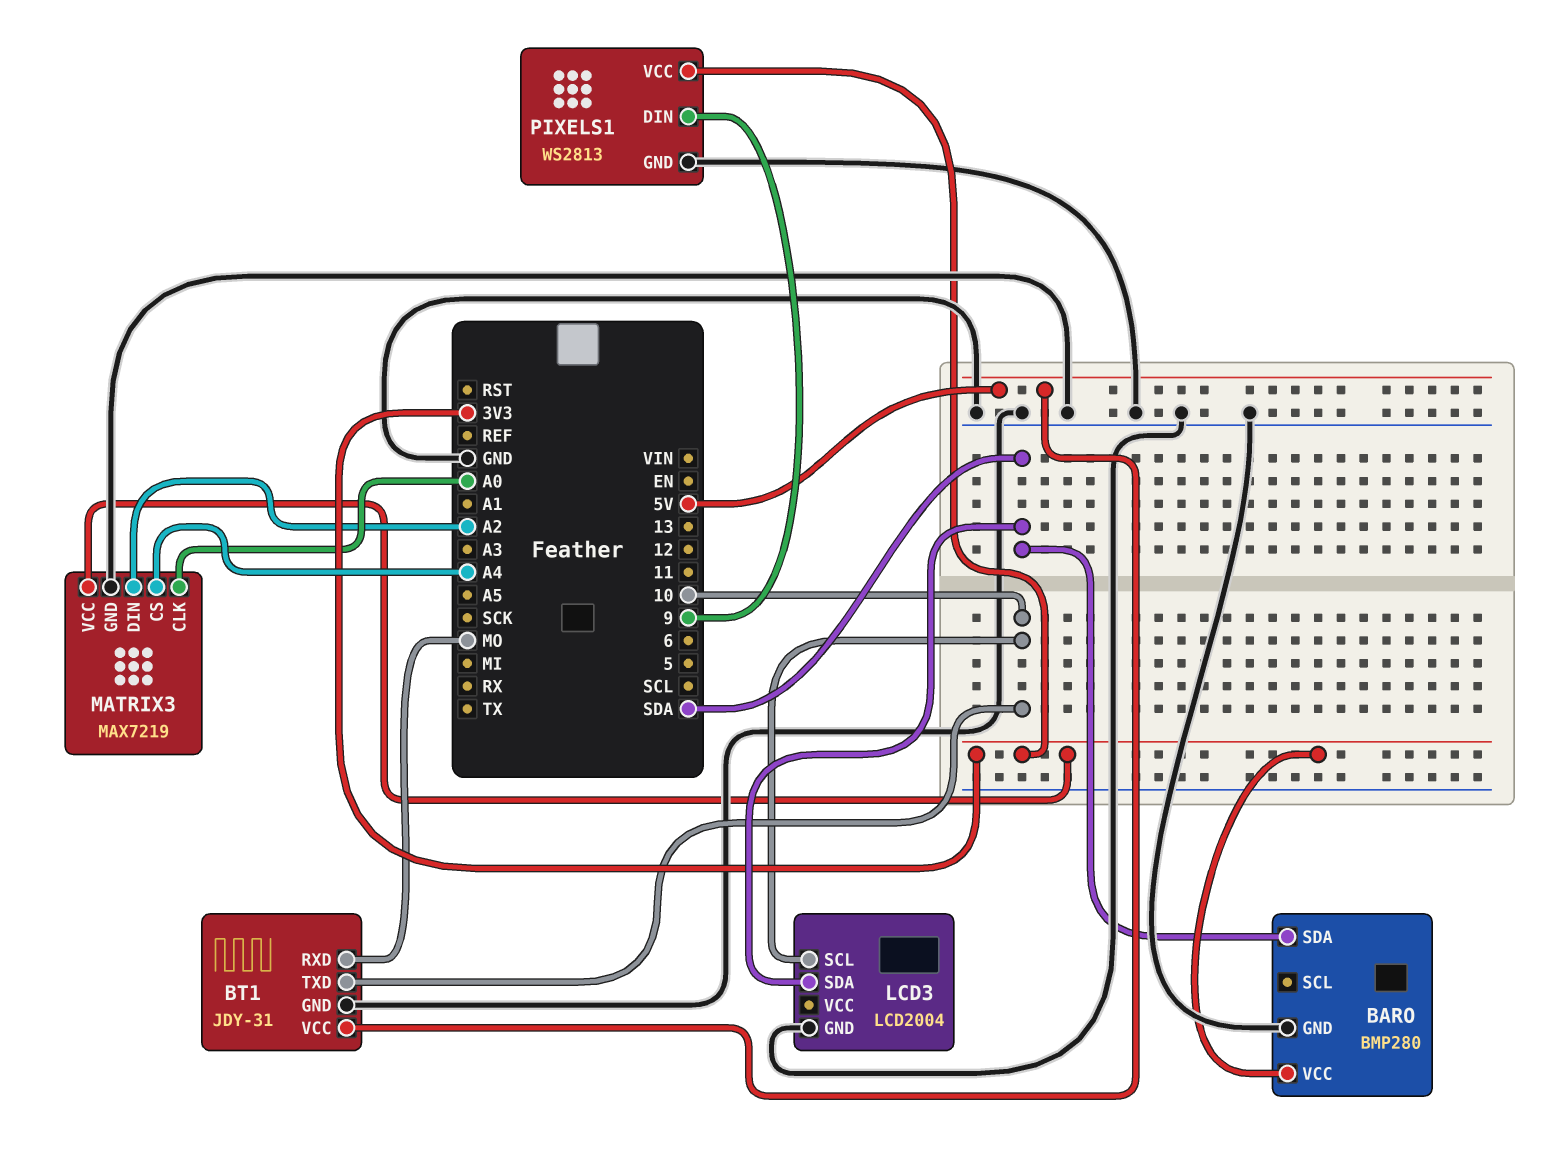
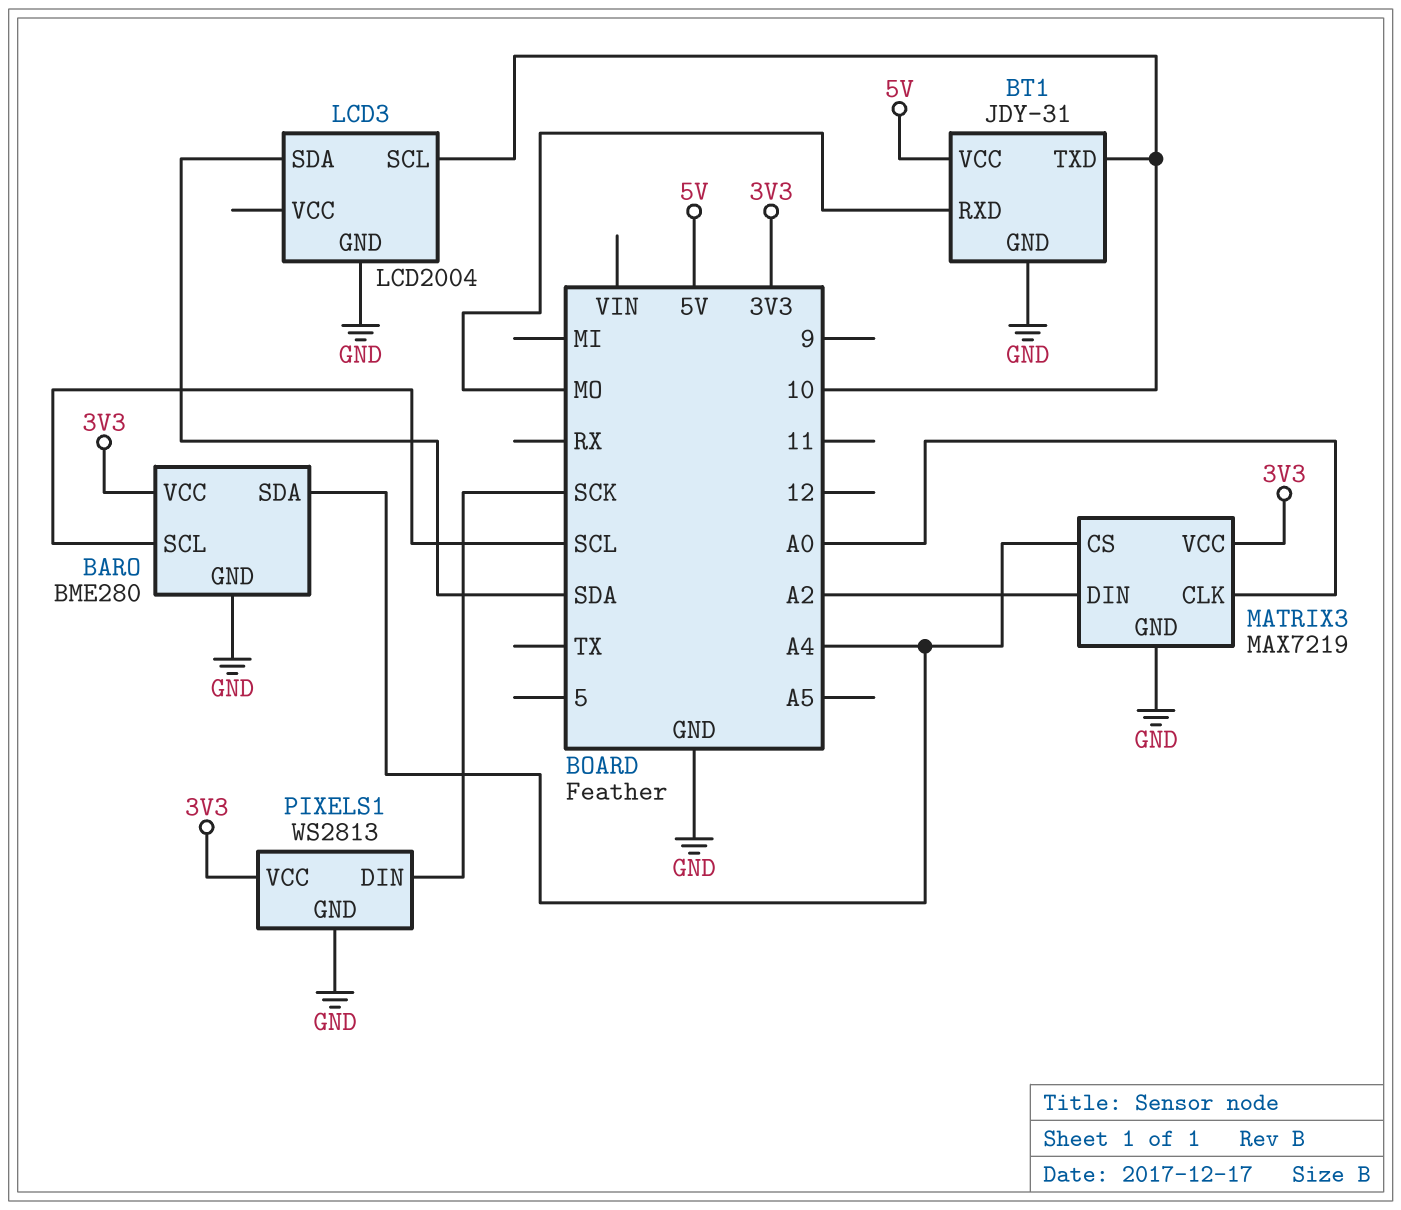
BARO: BMP280 -> BME280
BARO pin SCL: none -> SCL
BARO pin SDA: SDA -> A4
PIXELS1 pin DIN: 9 -> SCK

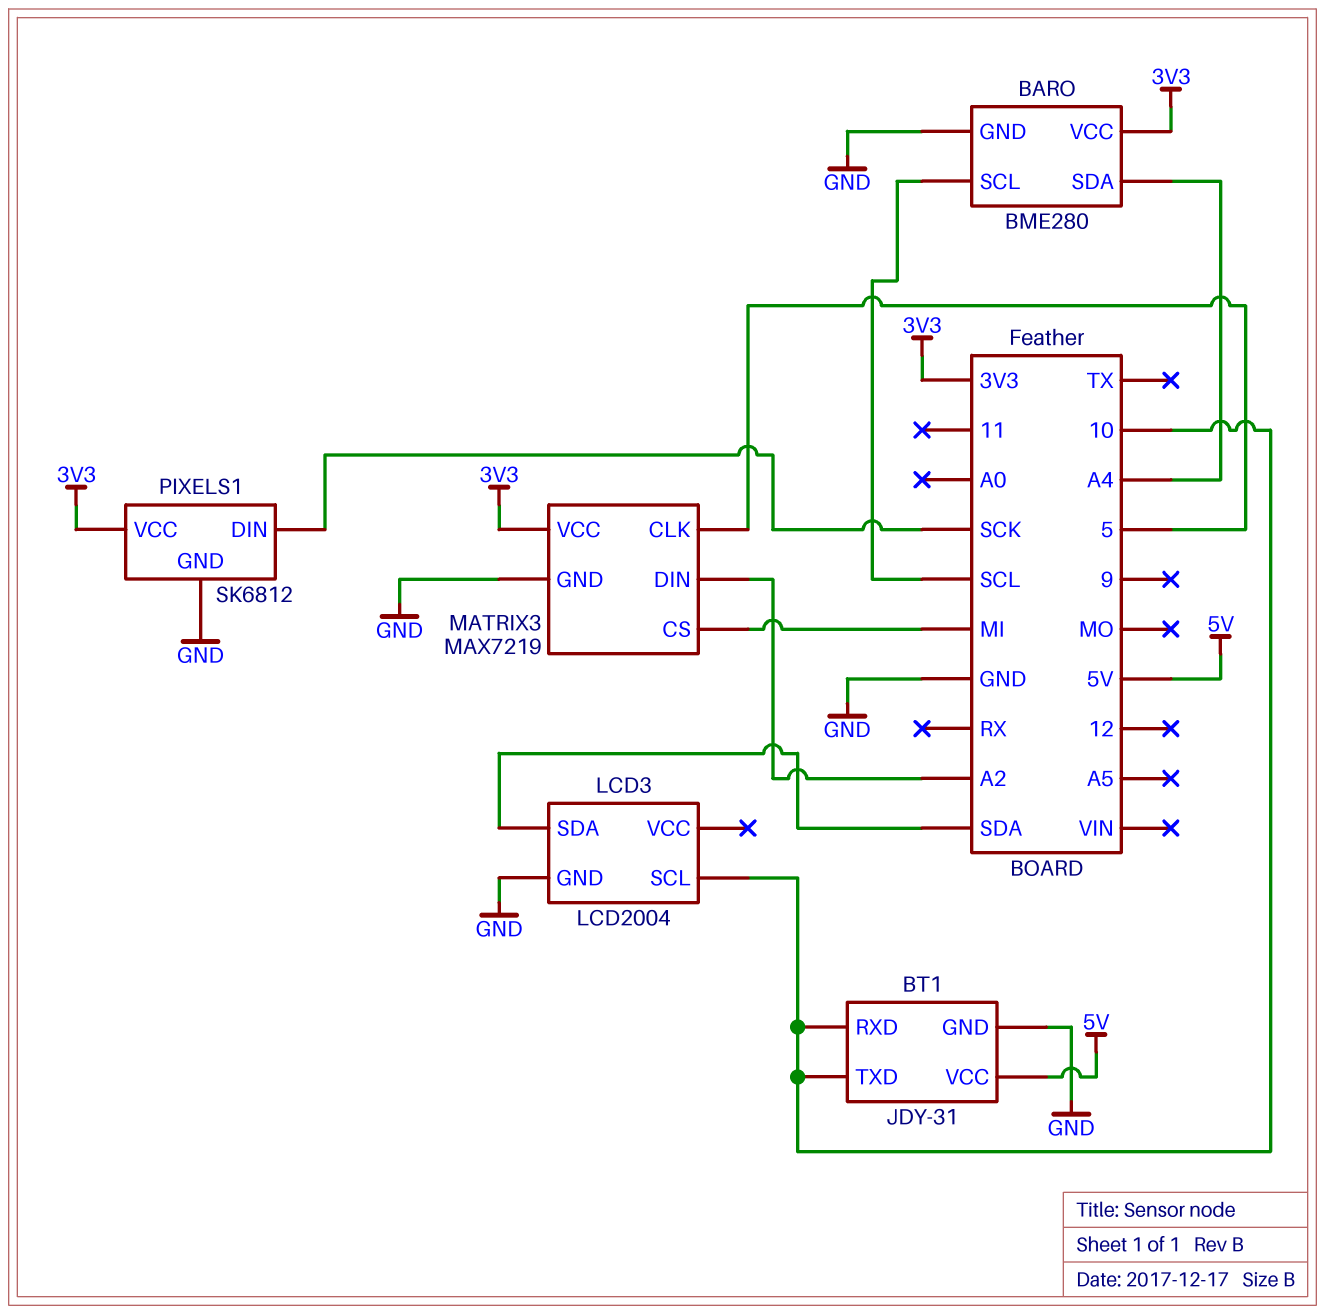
BT1 pin RXD: MO -> 10
MATRIX3 pin CLK: A0 -> 5
MATRIX3 pin CS: A4 -> MI
PIXELS1: WS2813 -> SK6812

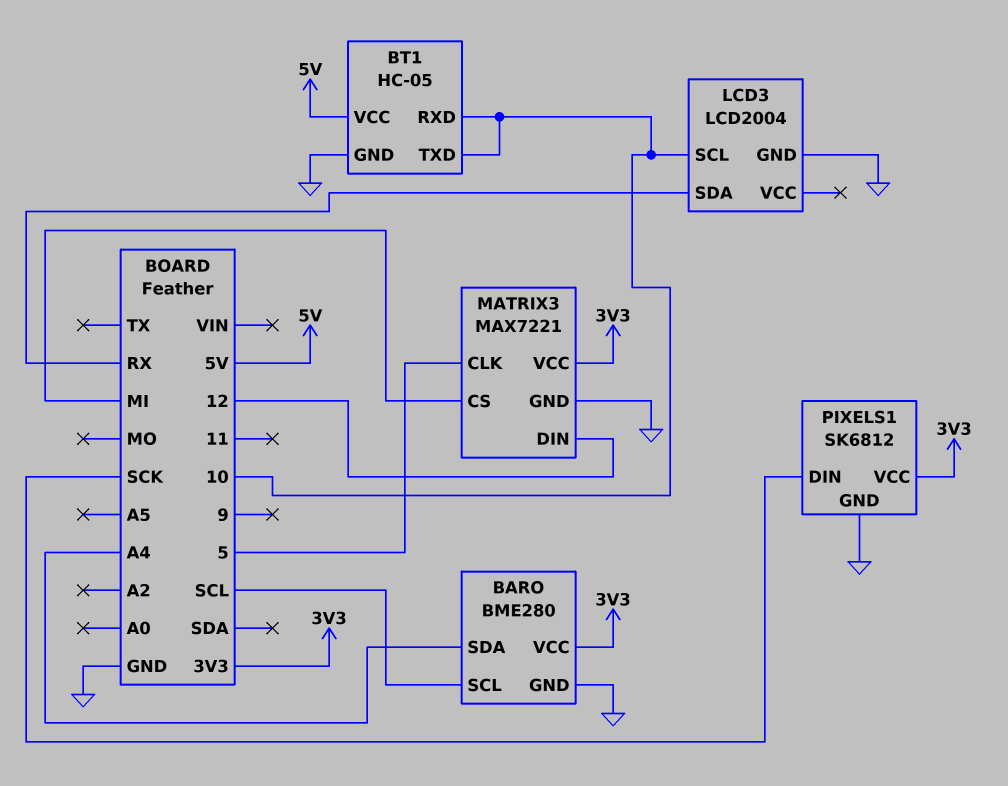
BT1: JDY-31 -> HC-05
LCD3 pin SDA: SDA -> RX
MATRIX3: MAX7219 -> MAX7221
MATRIX3 pin DIN: A2 -> 12

